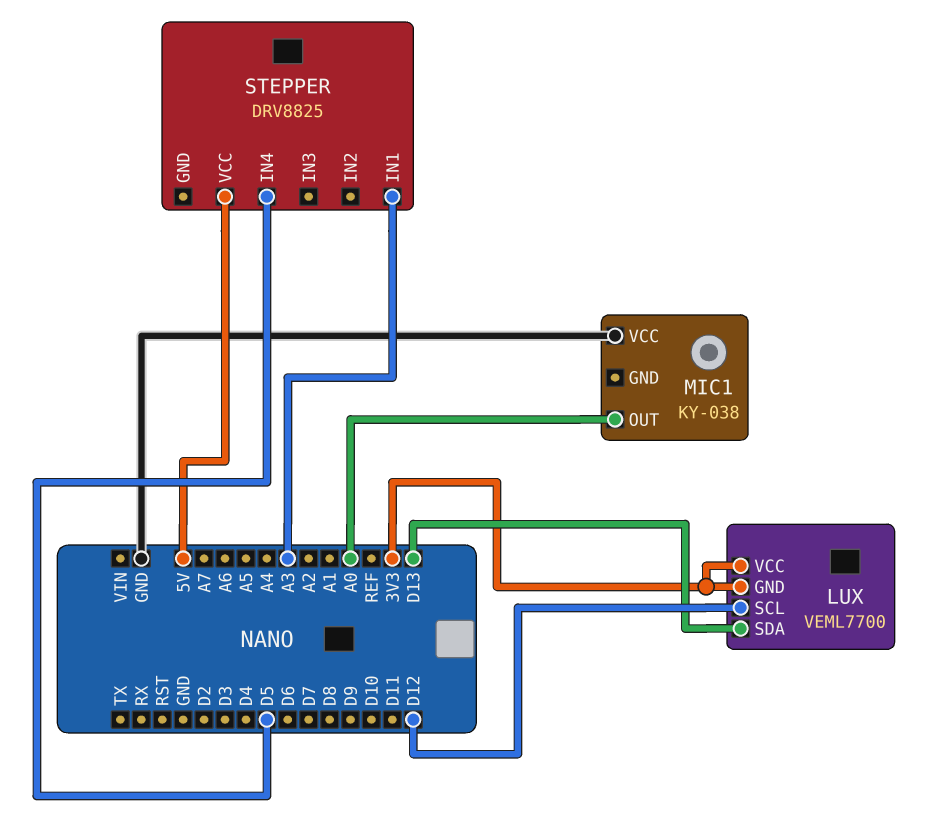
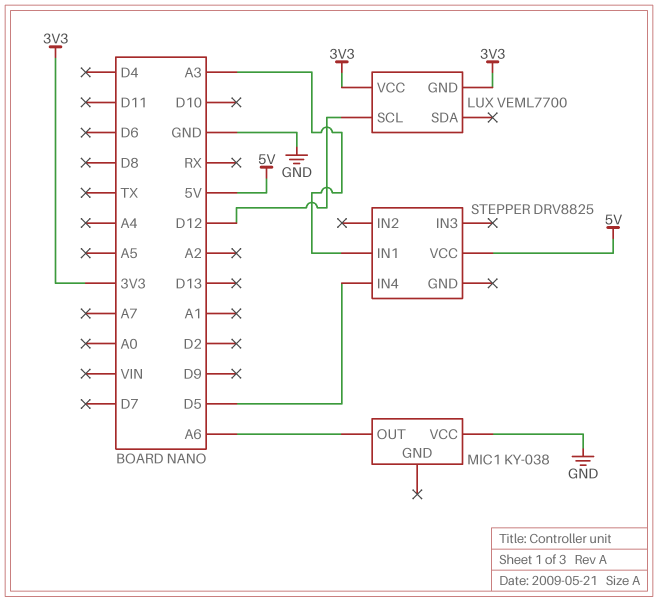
LUX pin SDA: D13 -> none
MIC1 pin OUT: A0 -> A6

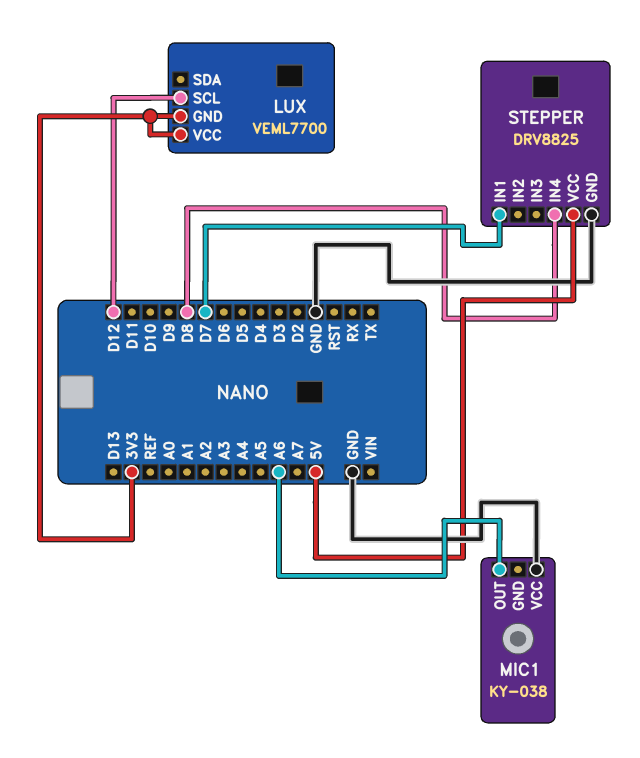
STEPPER pin GND: none -> GND
STEPPER pin IN1: A3 -> D7
STEPPER pin IN4: D5 -> D8

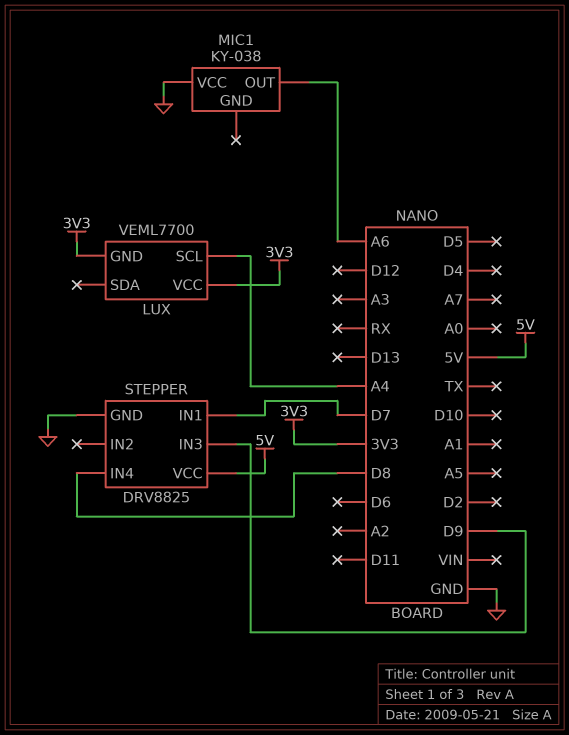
LUX pin SCL: D12 -> A4
STEPPER pin IN3: none -> D9

